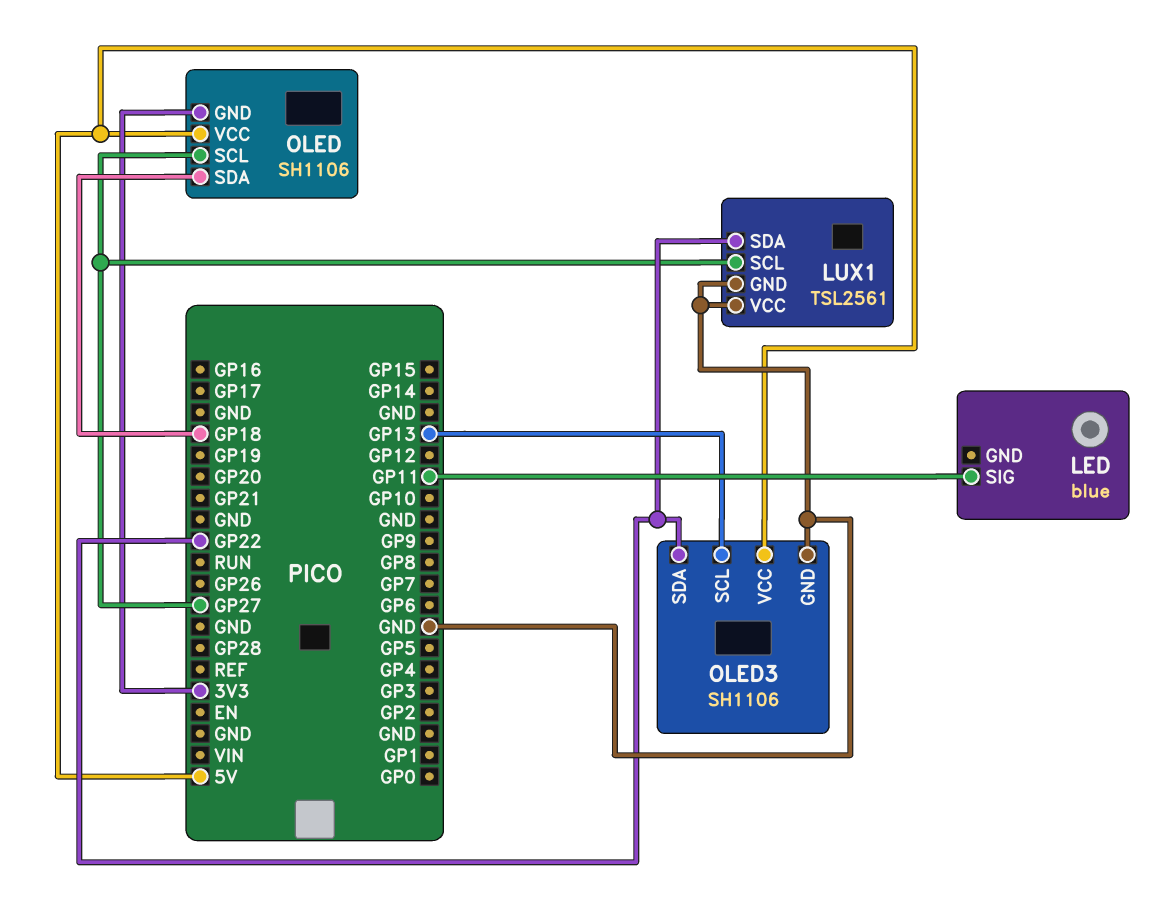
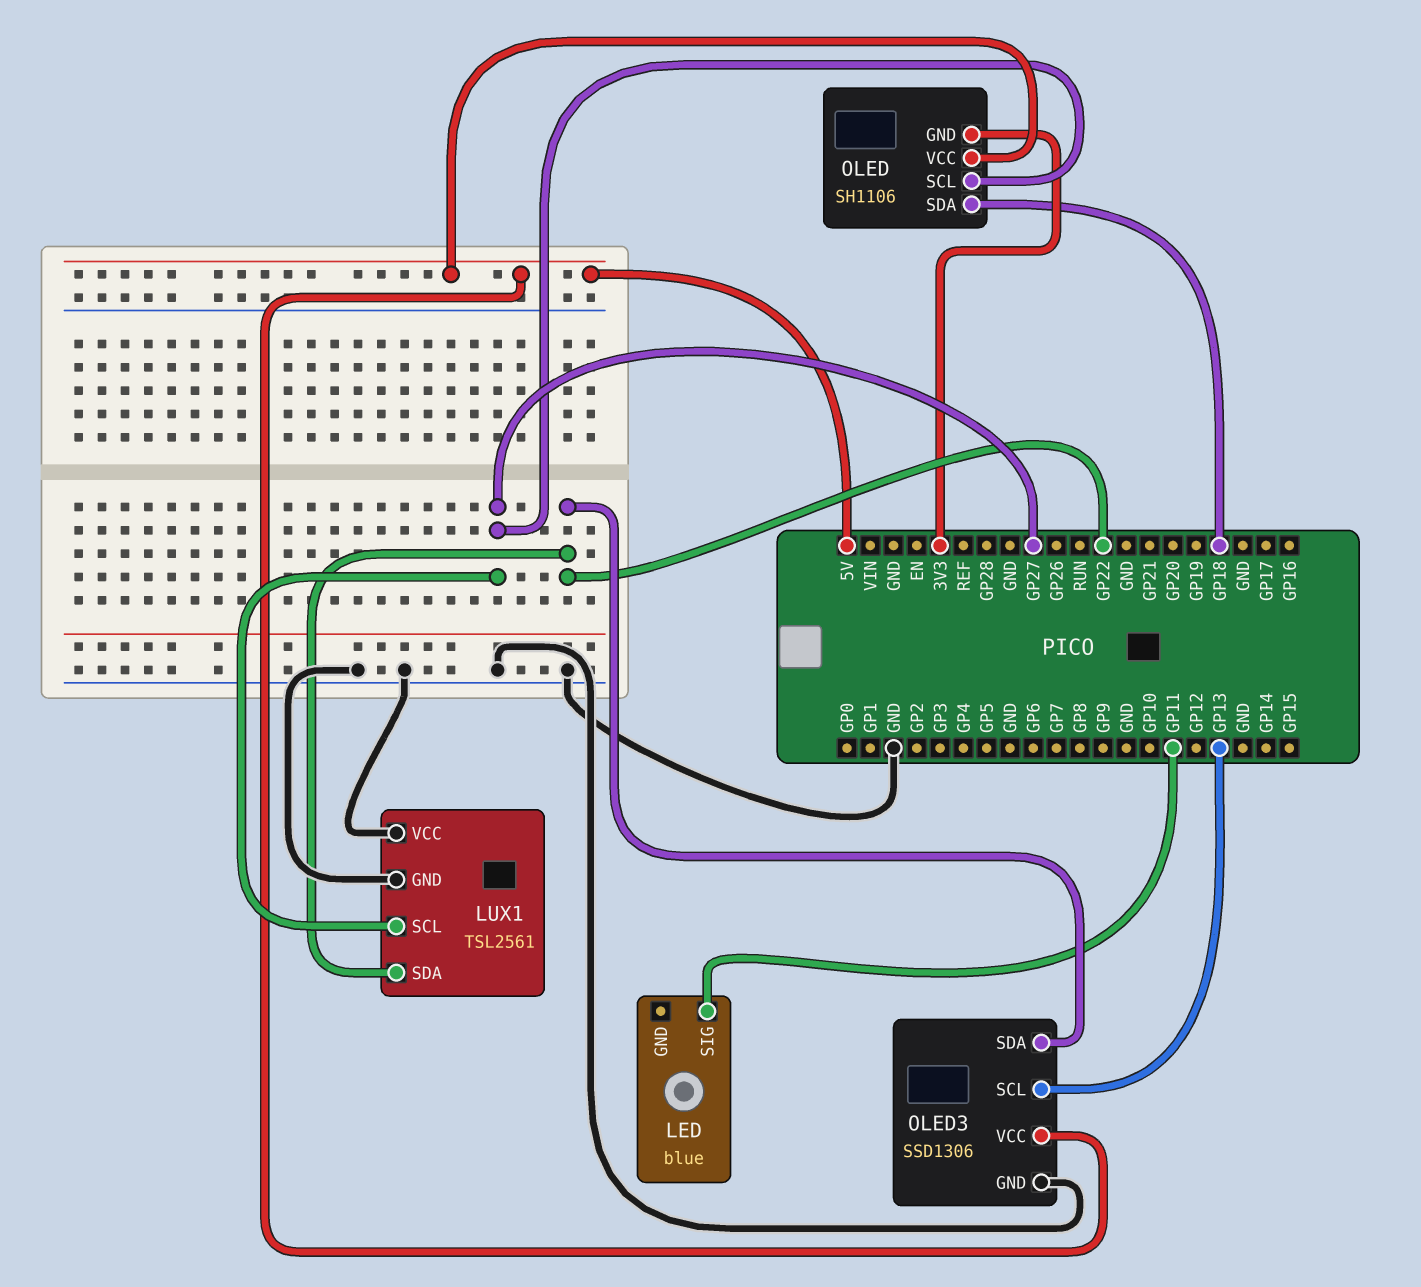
OLED3: SH1106 -> SSD1306

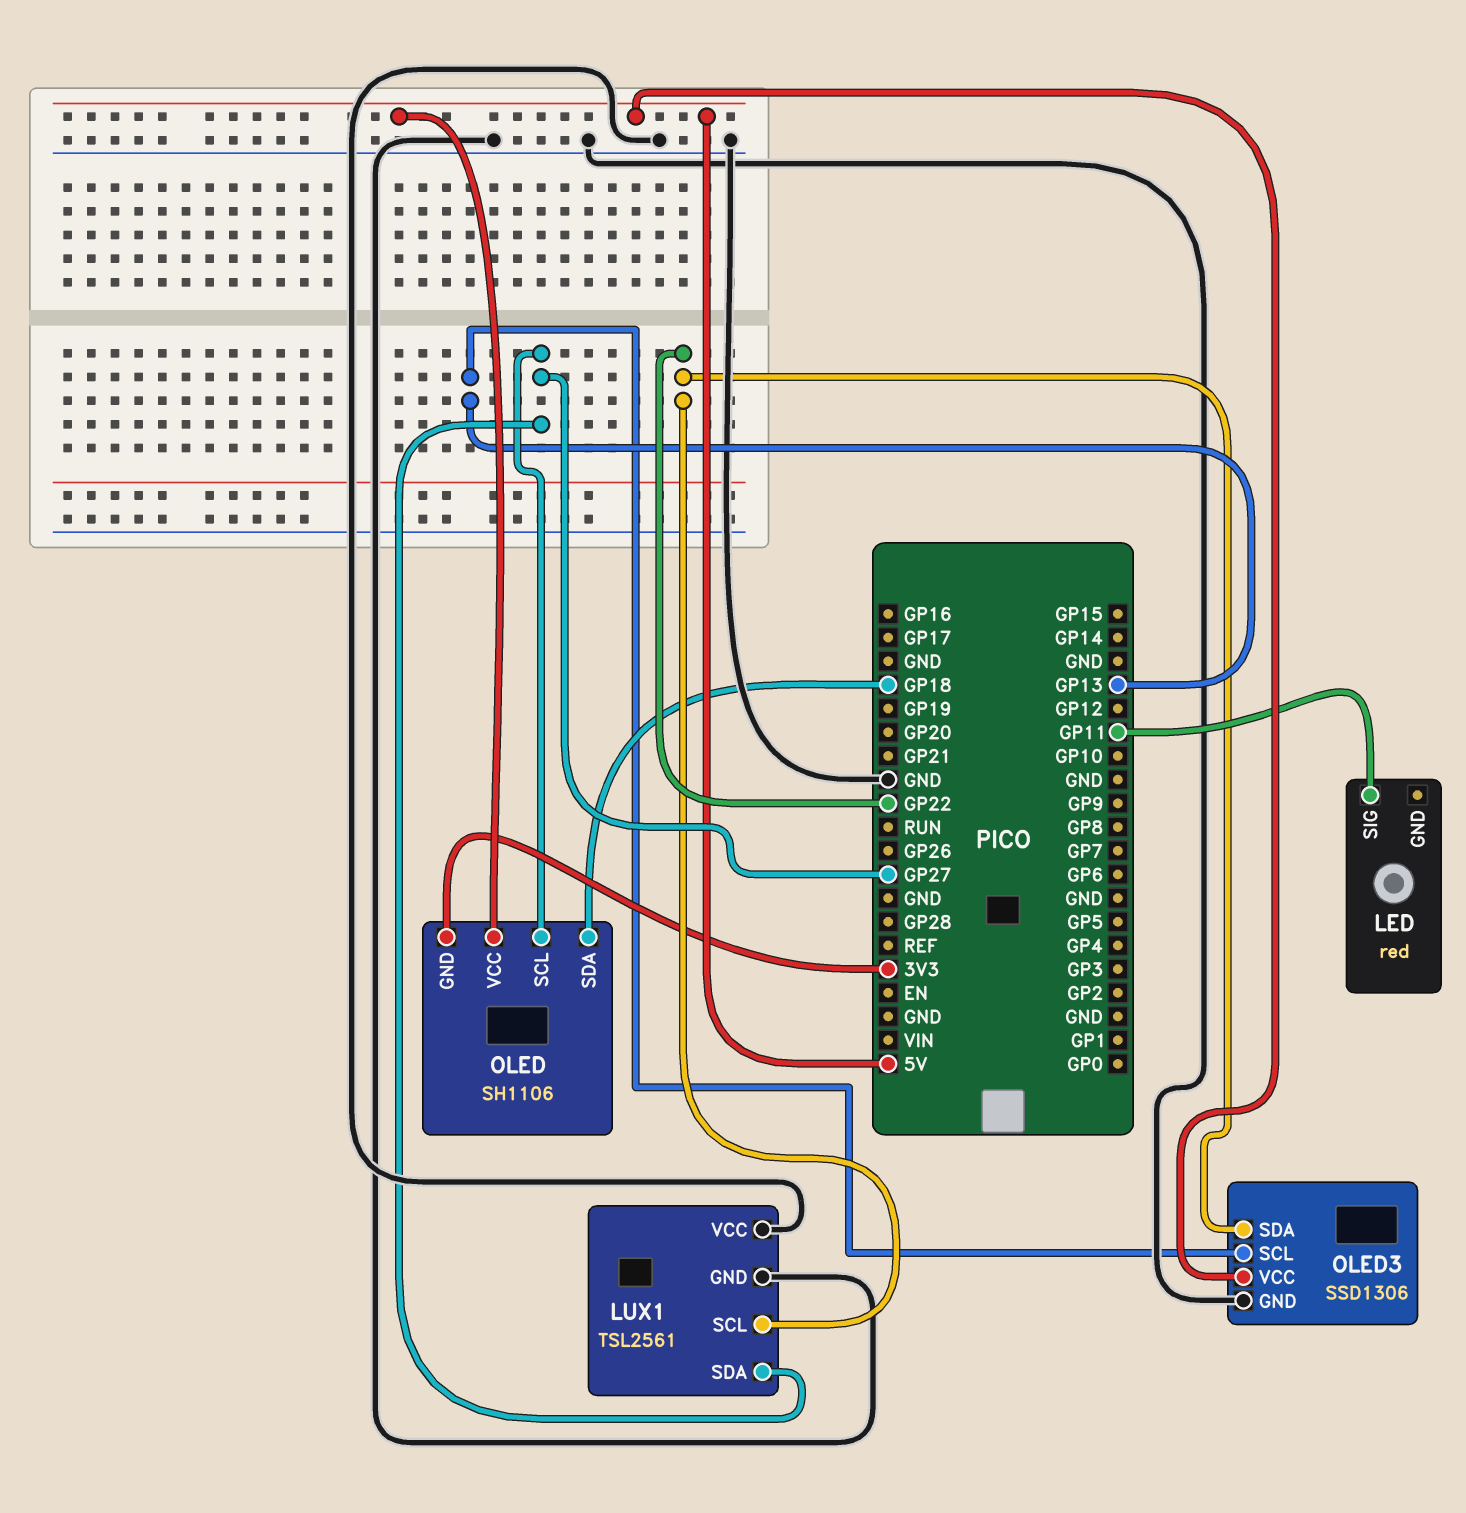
LED: blue -> red
LUX1 pin SCL: GP27 -> GP22
LUX1 pin SDA: GP22 -> GP27

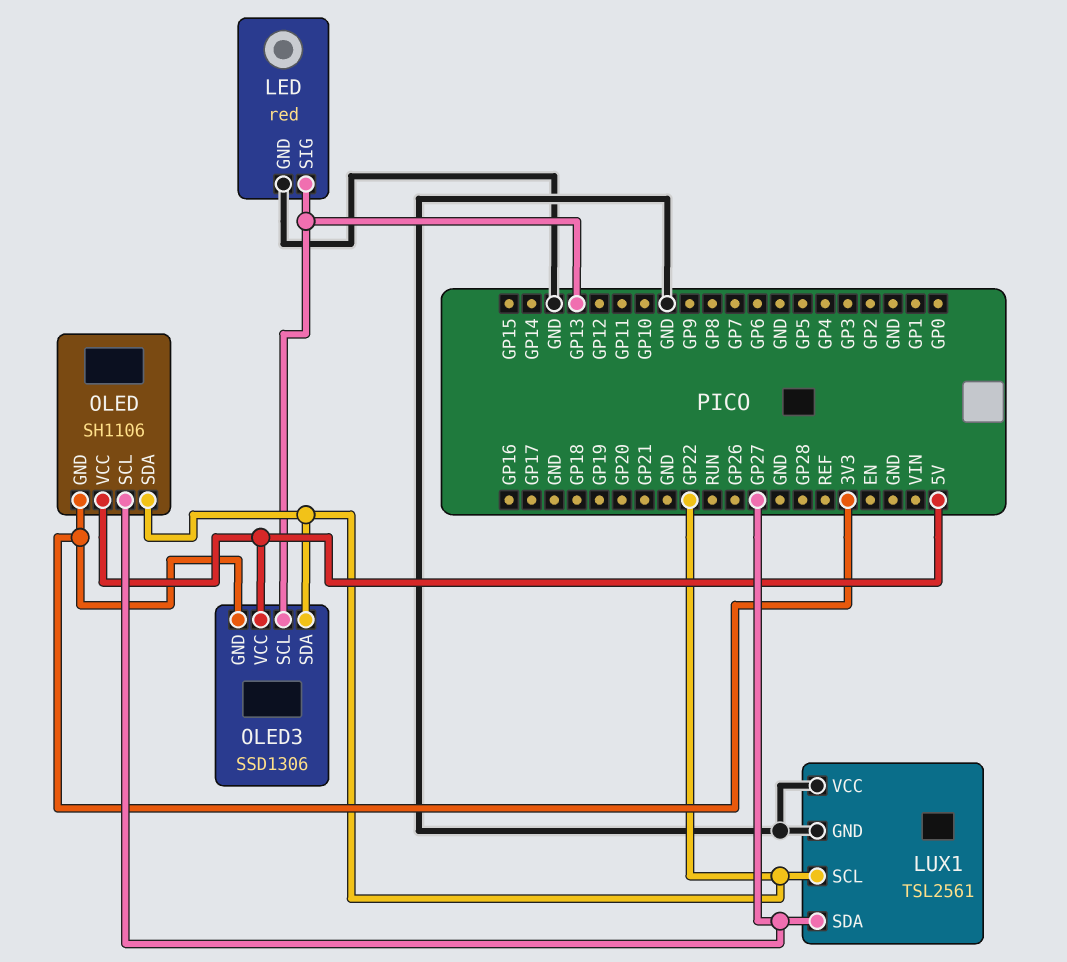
LED pin GND: none -> GND
LED pin SIG: GP11 -> GP13
OLED pin SDA: GP18 -> GP22
OLED3 pin GND: GND -> 3V3

